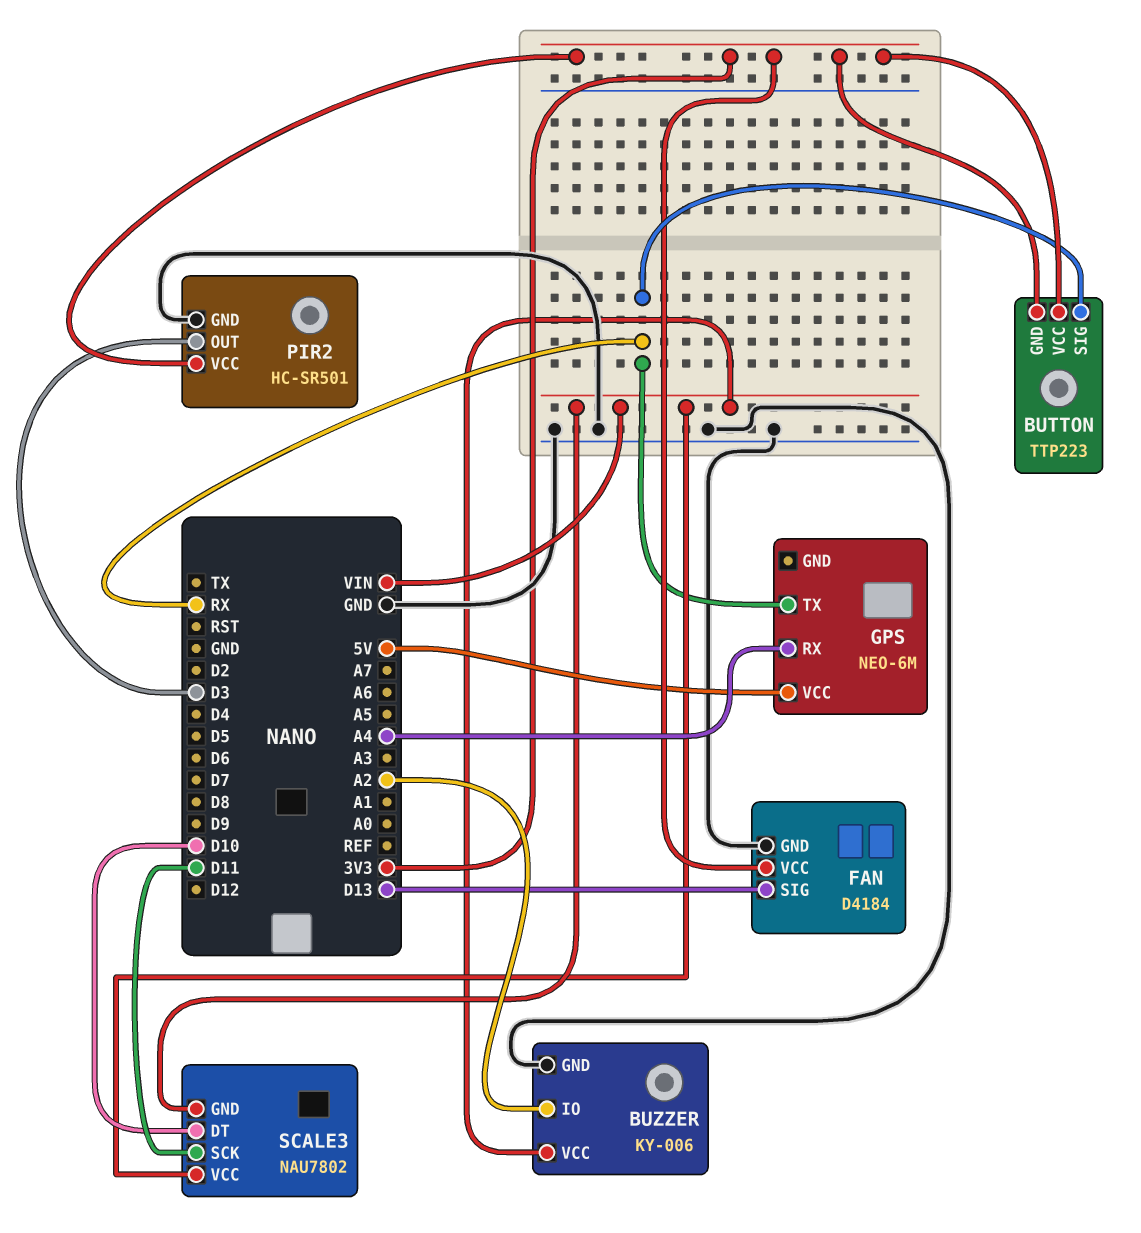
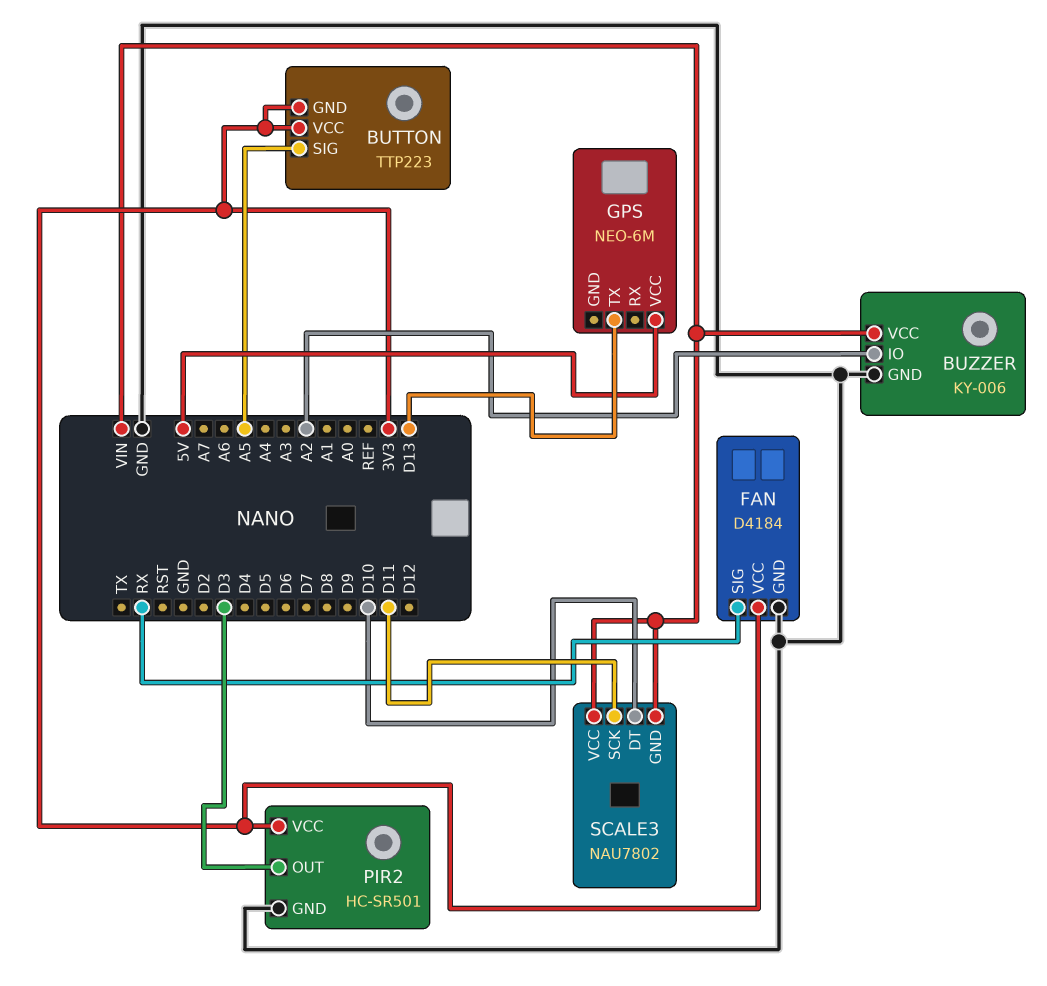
BUTTON pin SIG: RX -> A5
FAN pin SIG: D13 -> RX
GPS pin RX: A4 -> none
GPS pin TX: RX -> D13

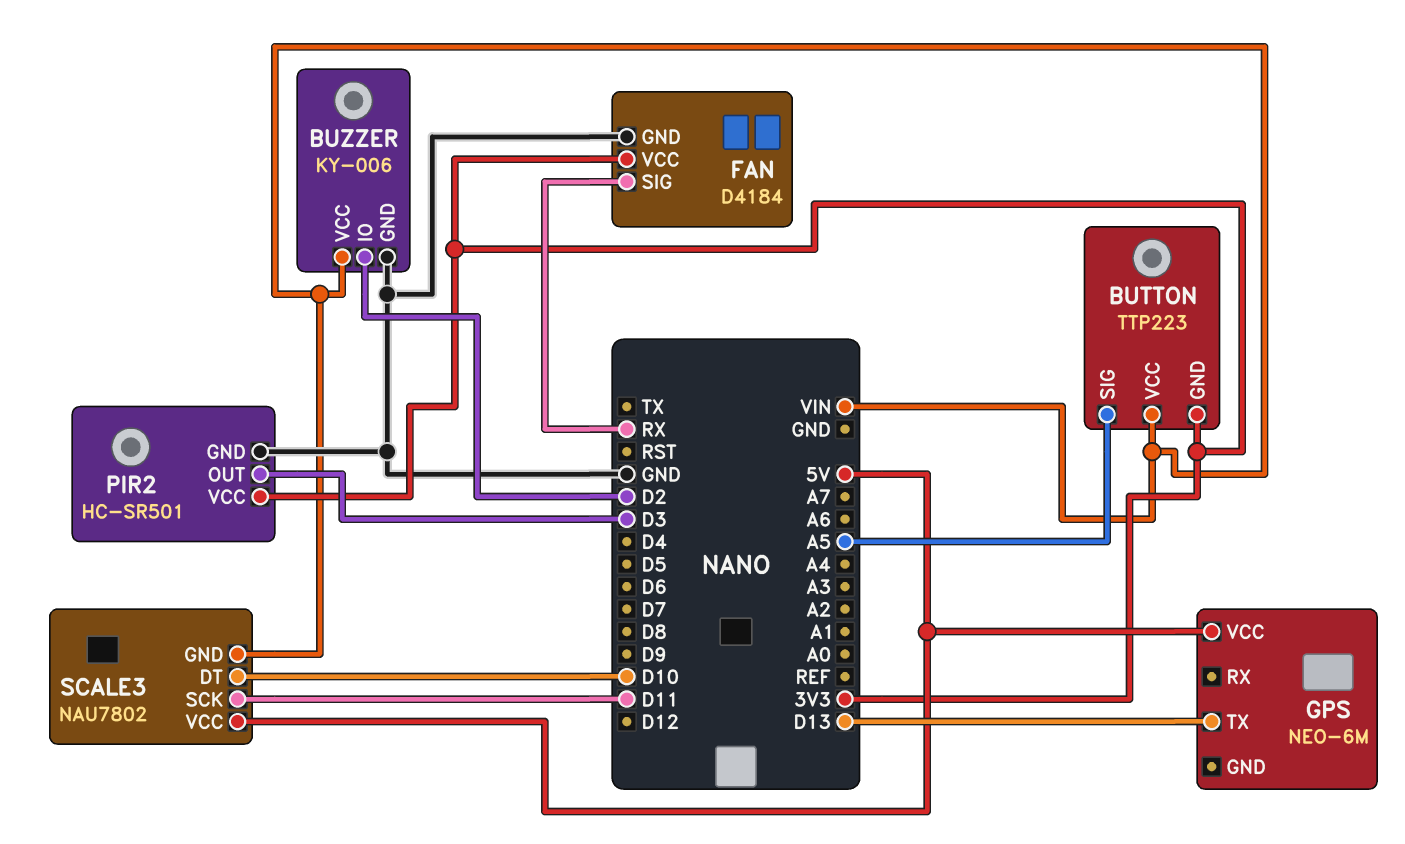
BUTTON pin VCC: 3V3 -> VIN
BUZZER pin IO: A2 -> D2
SCALE3 pin VCC: VIN -> 5V

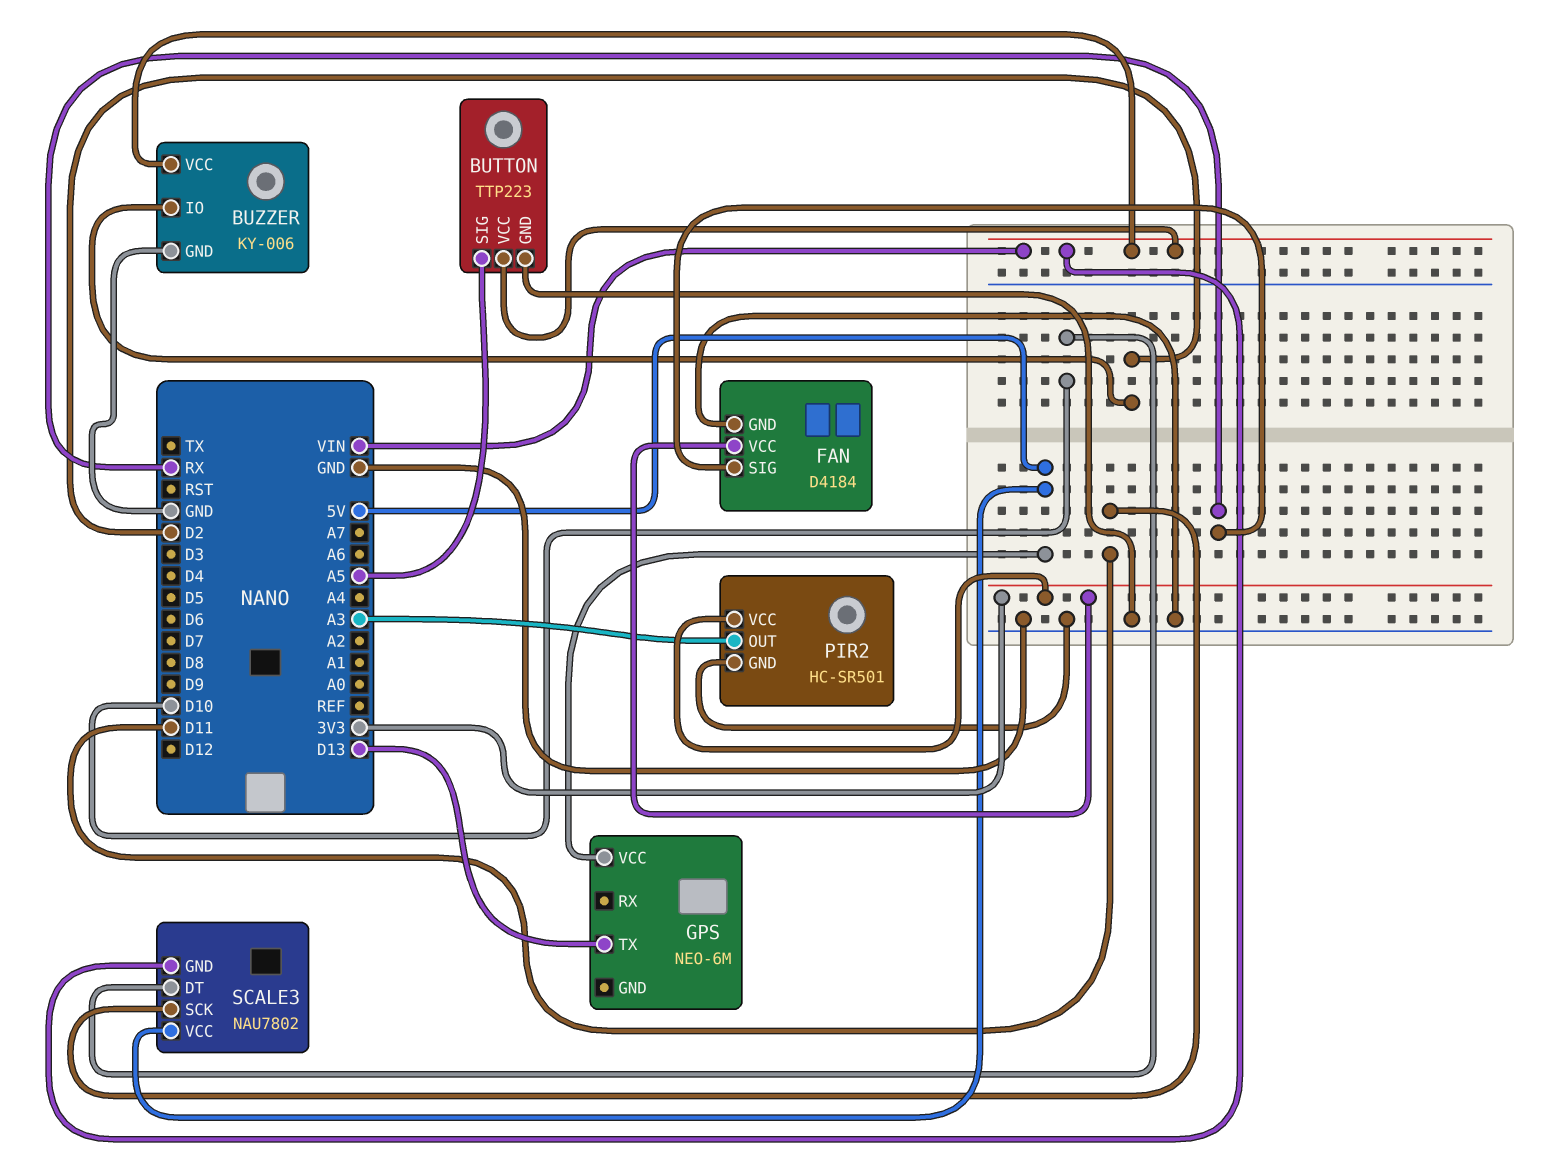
BUTTON pin GND: 3V3 -> GND
PIR2 pin OUT: D3 -> A3

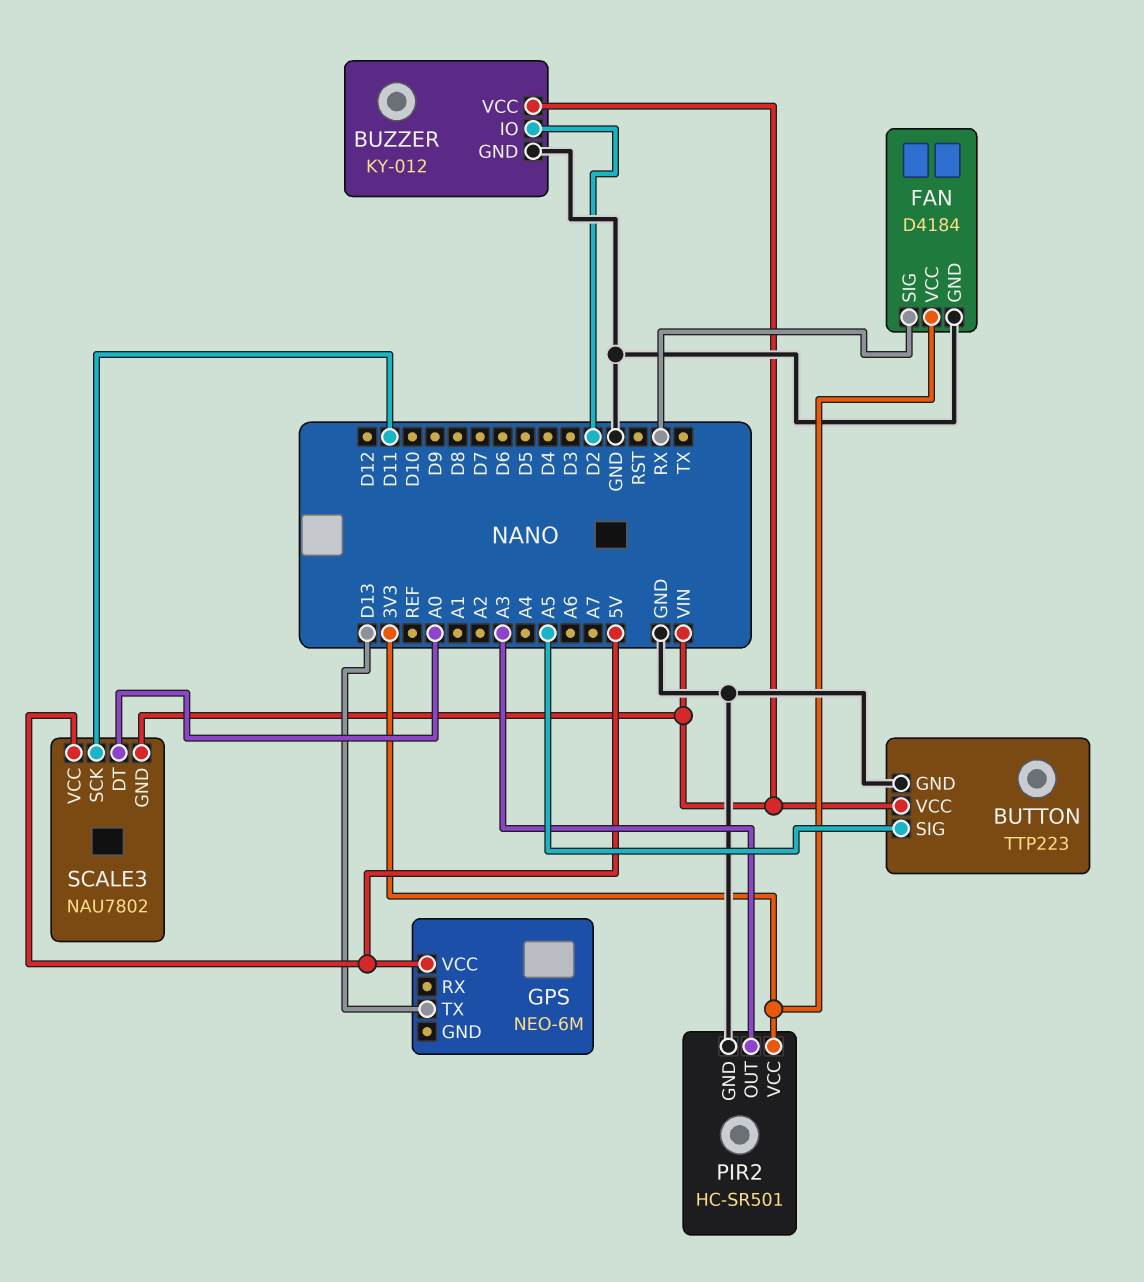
BUZZER: KY-006 -> KY-012
SCALE3 pin DT: D10 -> A0

